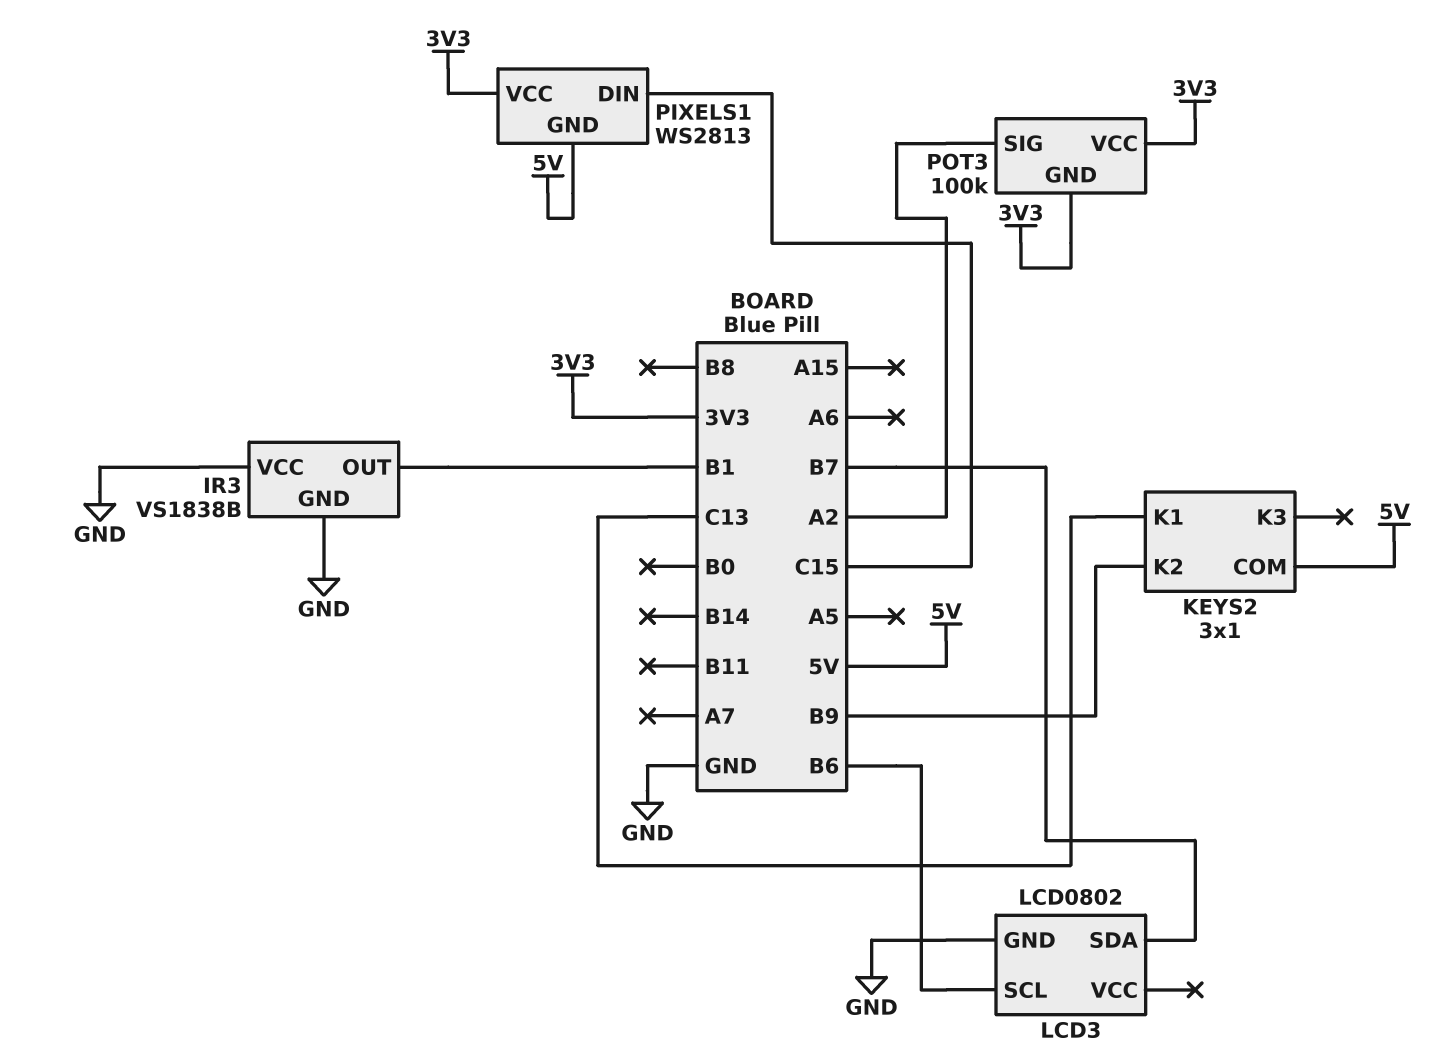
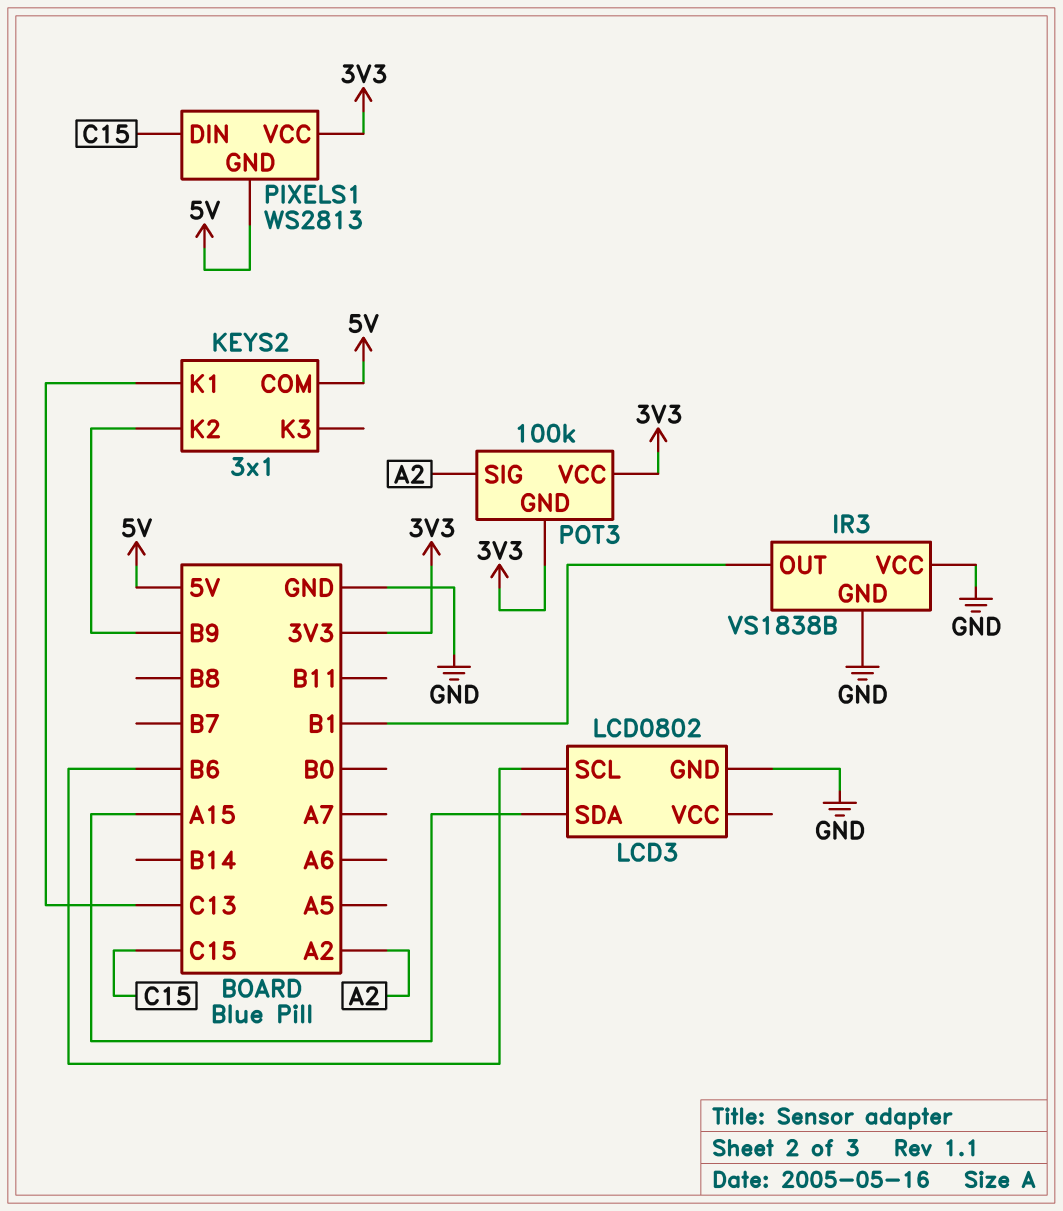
LCD3 pin SDA: B7 -> A15

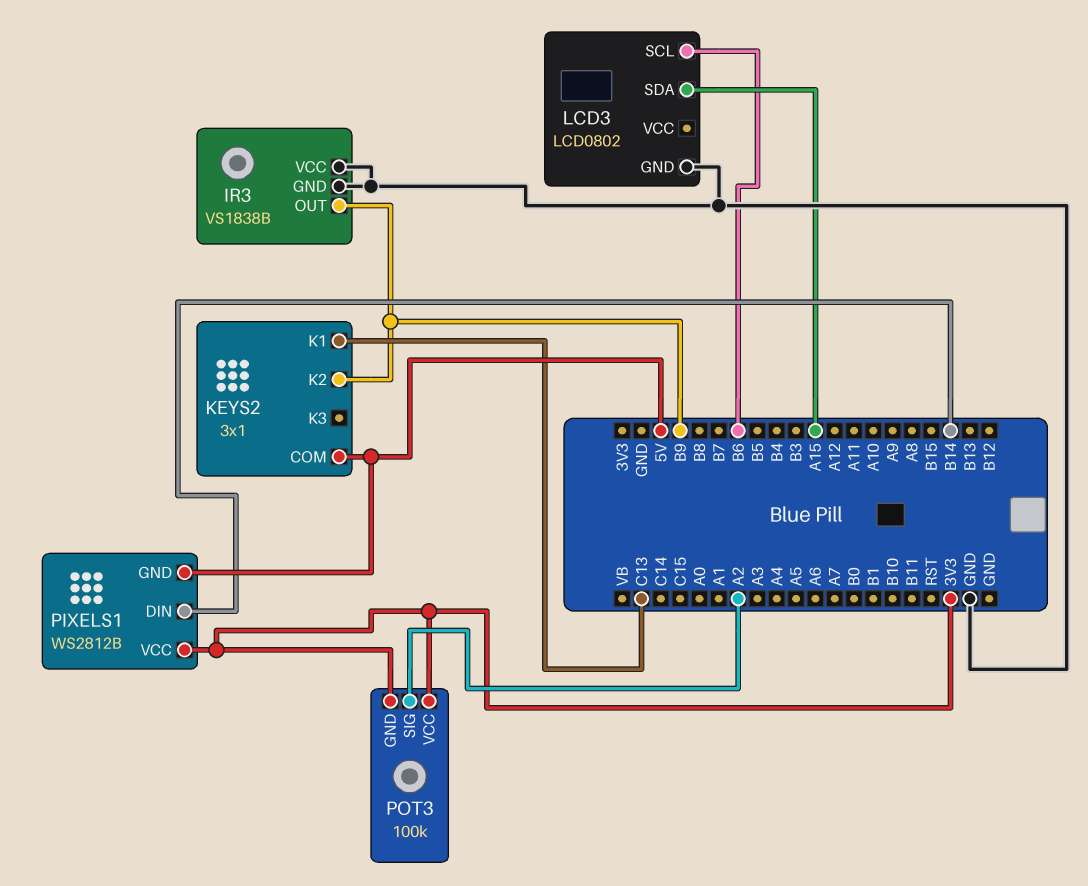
IR3 pin OUT: B1 -> B9
PIXELS1: WS2813 -> WS2812B
PIXELS1 pin DIN: C15 -> B14

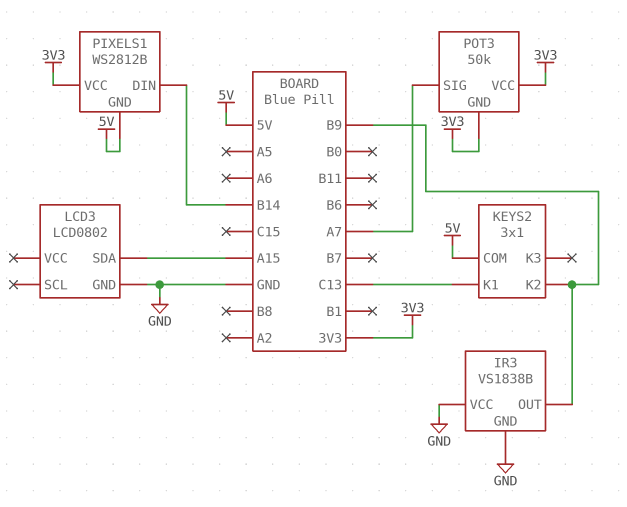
LCD3 pin SCL: B6 -> none
POT3: 100k -> 50k
POT3 pin SIG: A2 -> A7

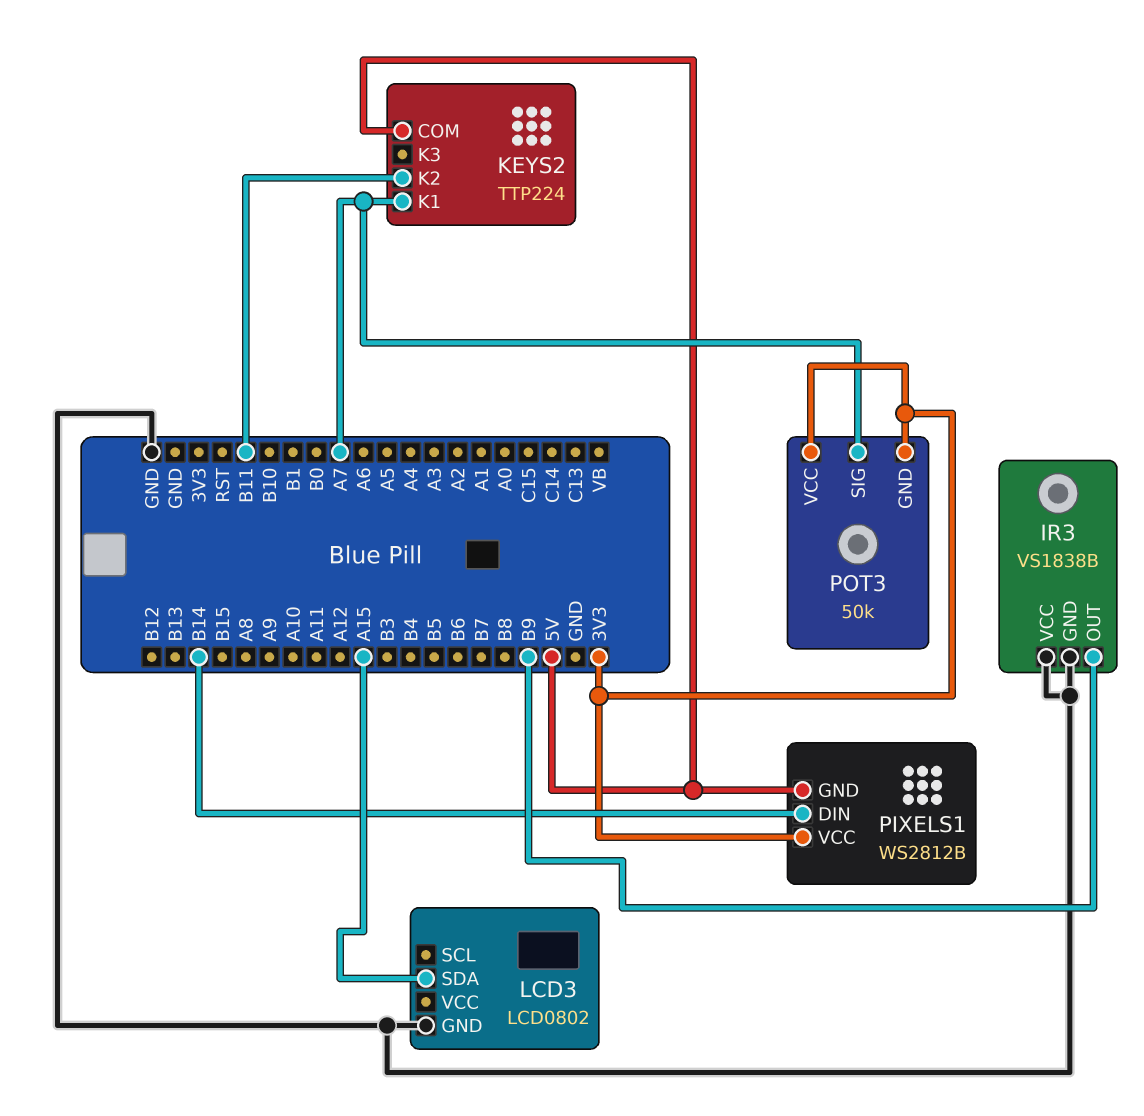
KEYS2: 3x1 -> TTP224
KEYS2 pin K1: C13 -> A7
KEYS2 pin K2: B9 -> B11

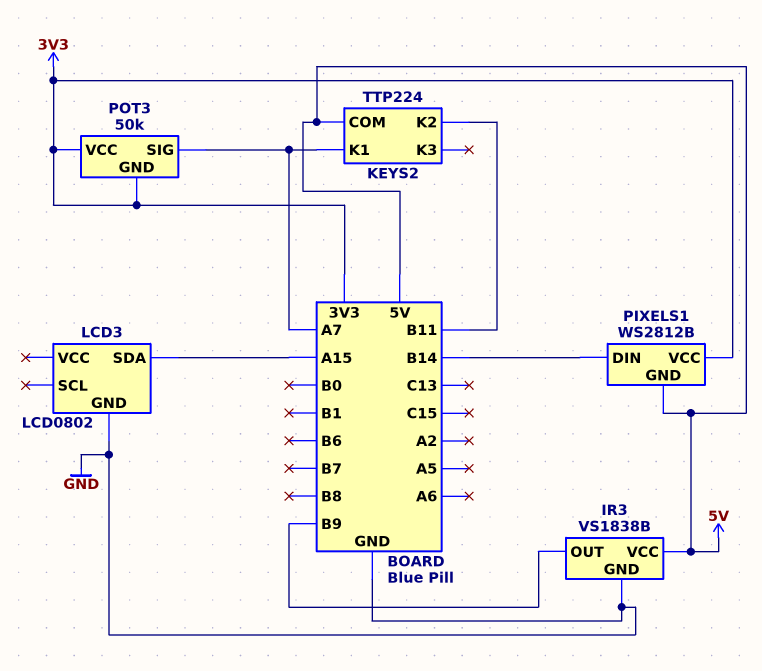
IR3 pin VCC: GND -> 5V

